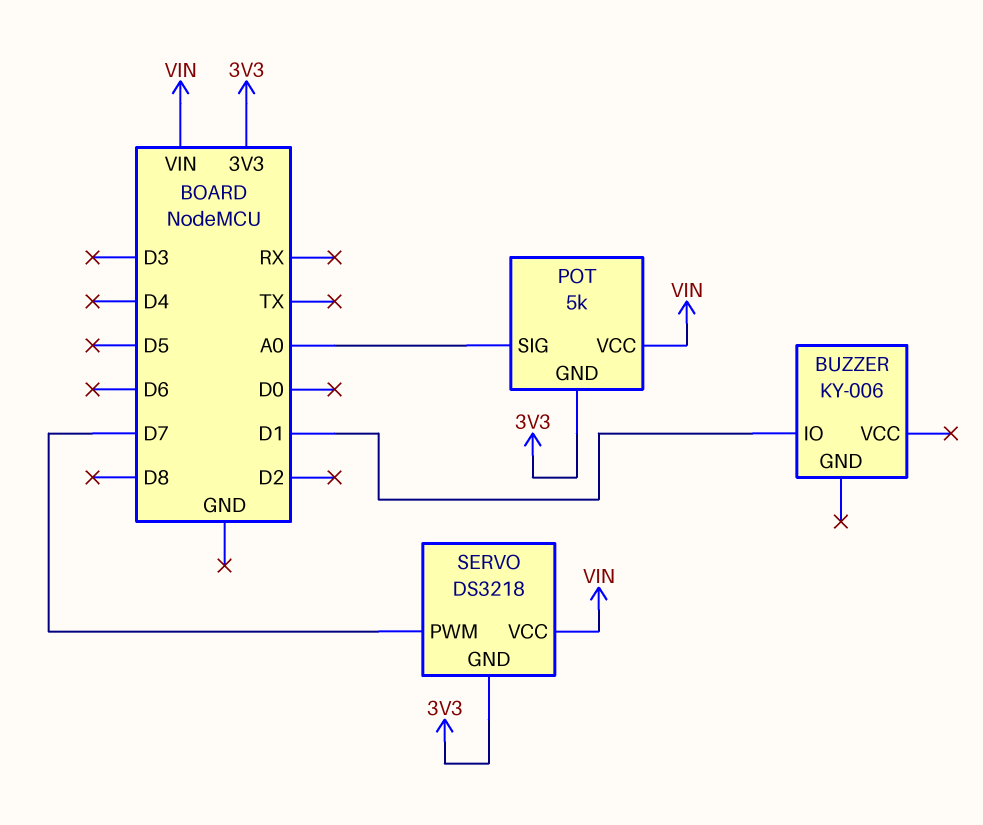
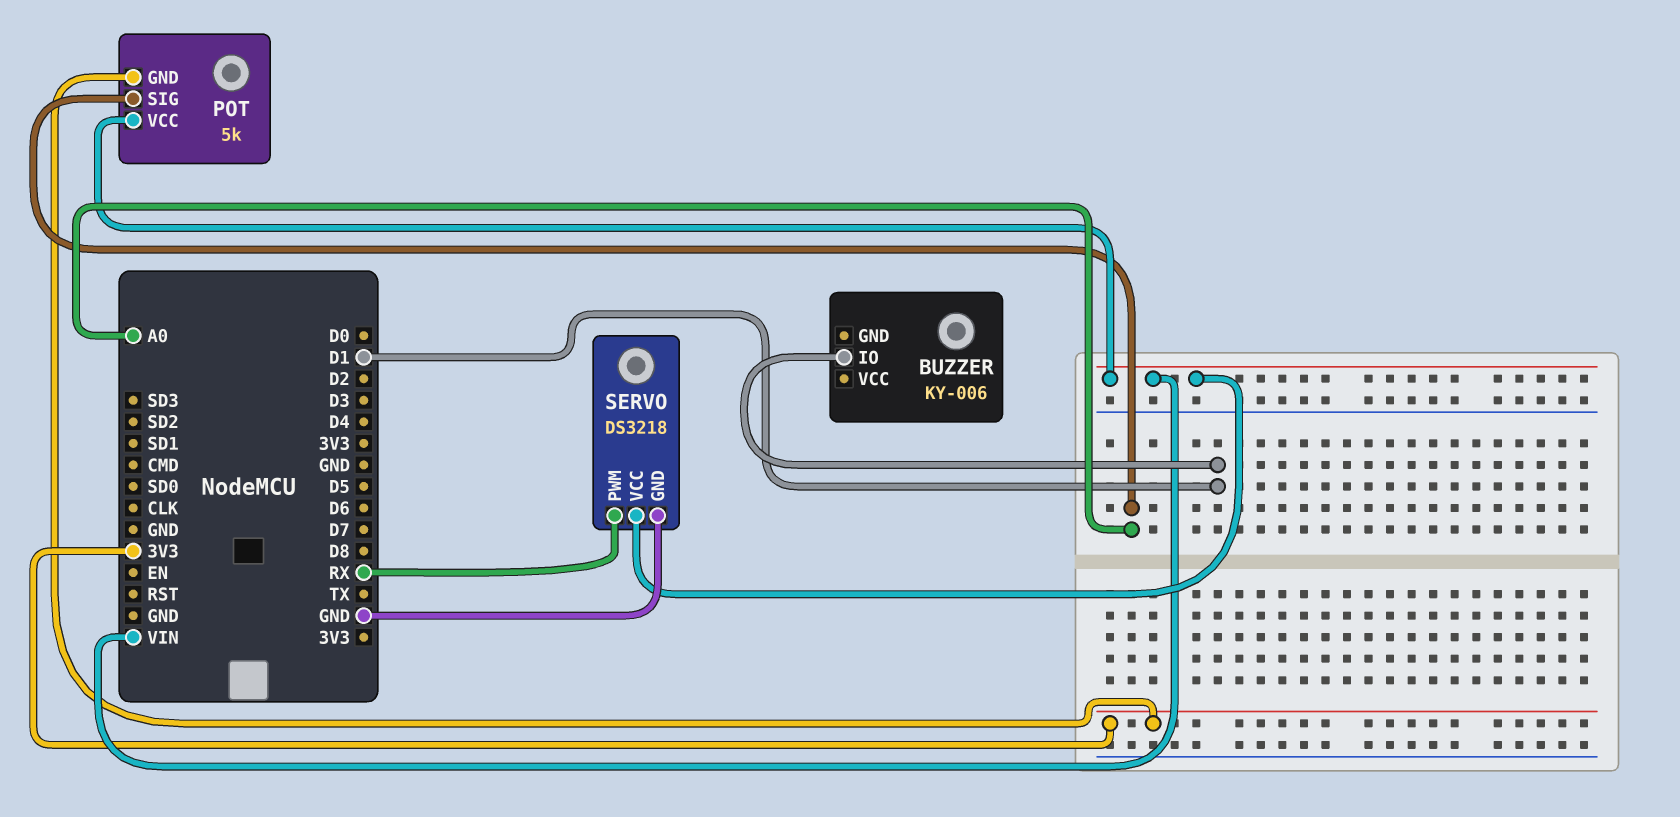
SERVO pin GND: 3V3 -> GND
SERVO pin PWM: D7 -> RX

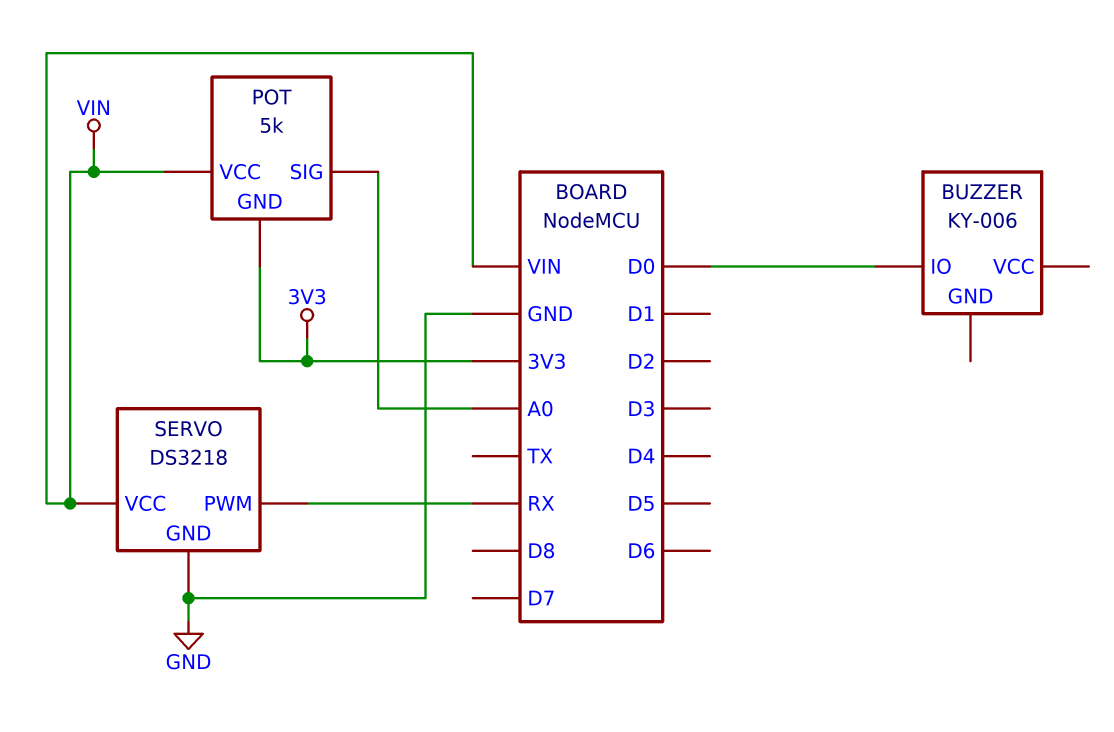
BUZZER pin IO: D1 -> D0

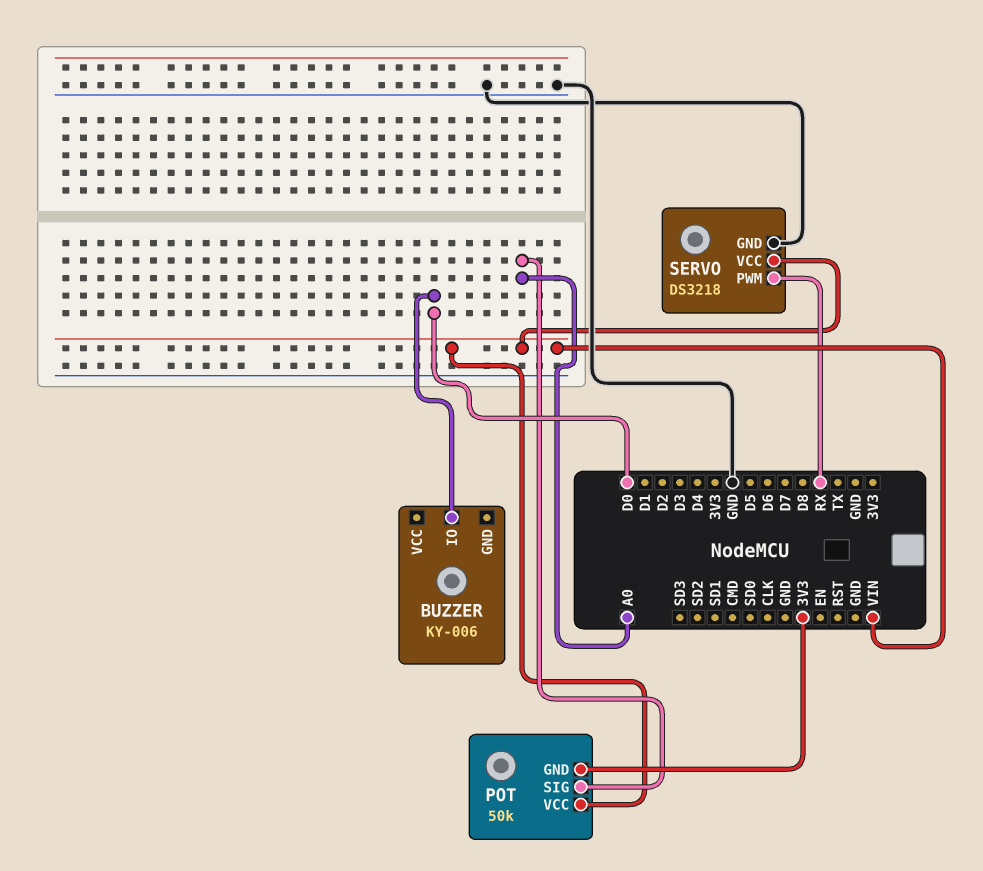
POT: 5k -> 50k

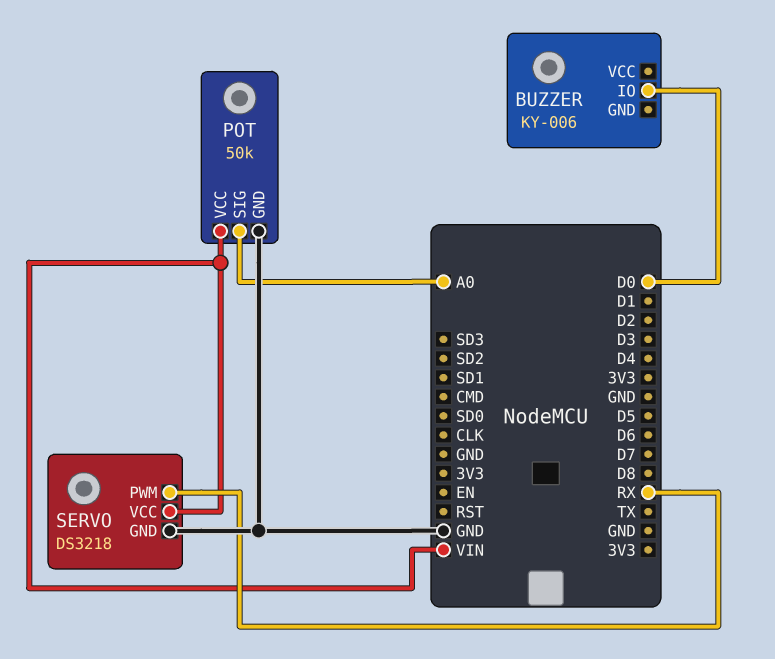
POT pin GND: 3V3 -> GND

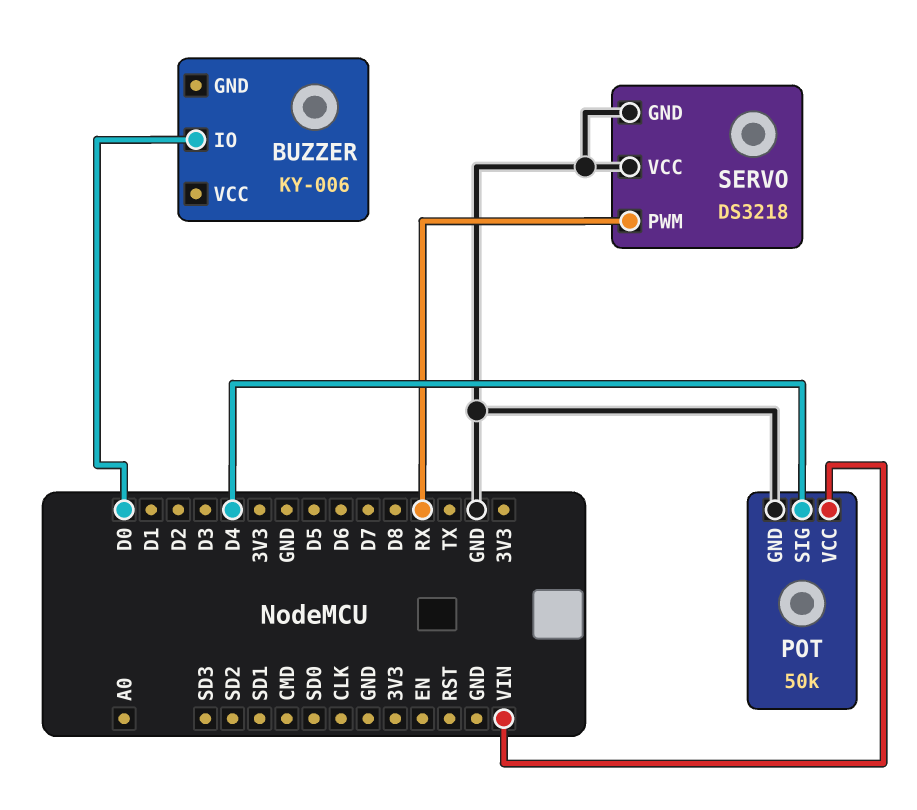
POT pin SIG: A0 -> D4
SERVO pin VCC: VIN -> GND

